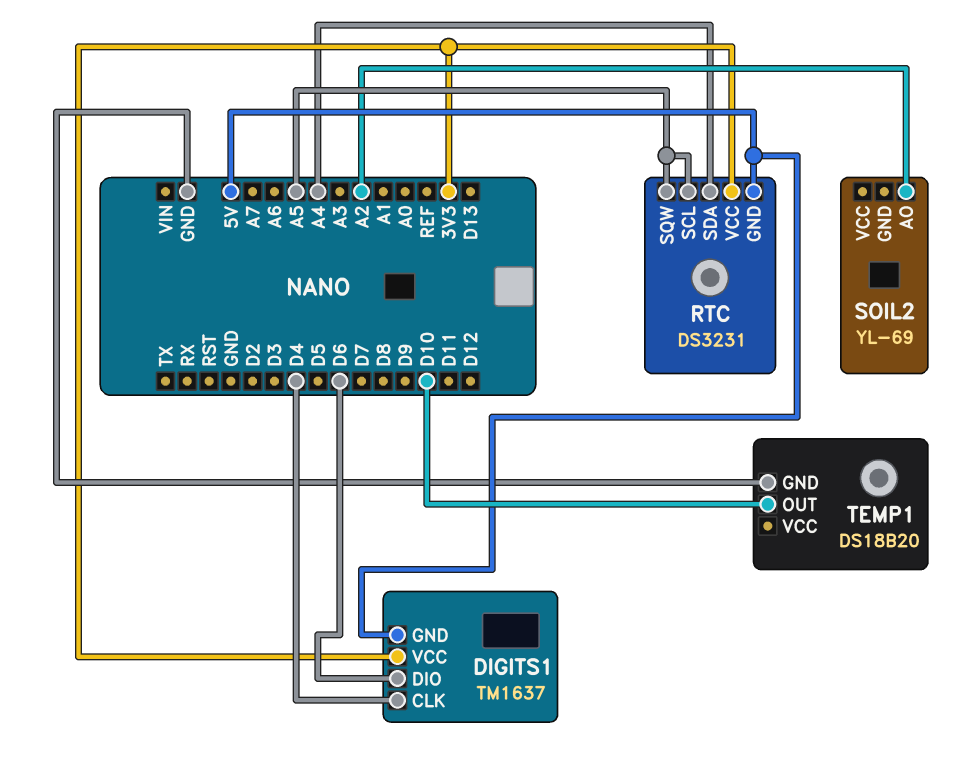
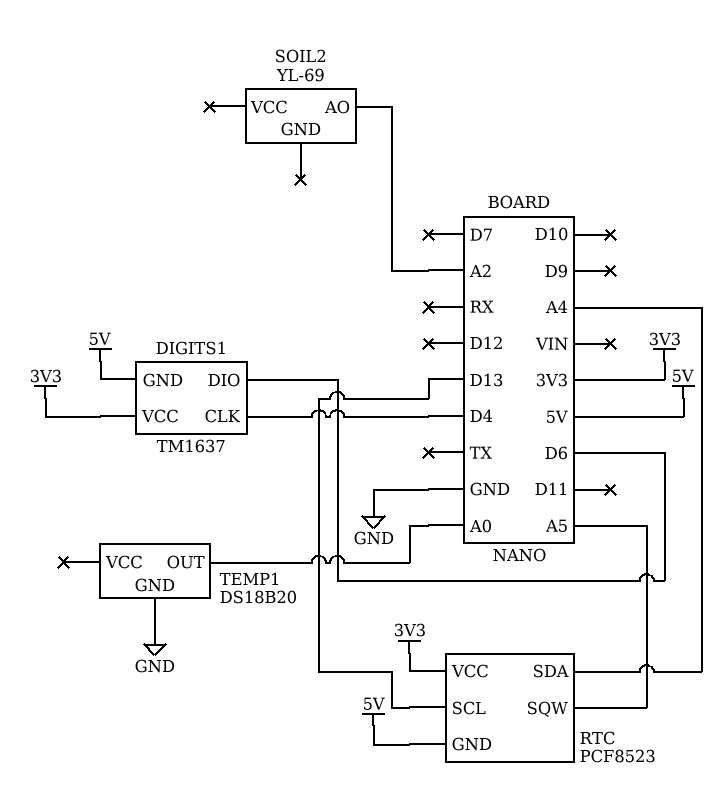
RTC: DS3231 -> PCF8523
RTC pin SCL: A5 -> D13
TEMP1 pin OUT: D10 -> A0

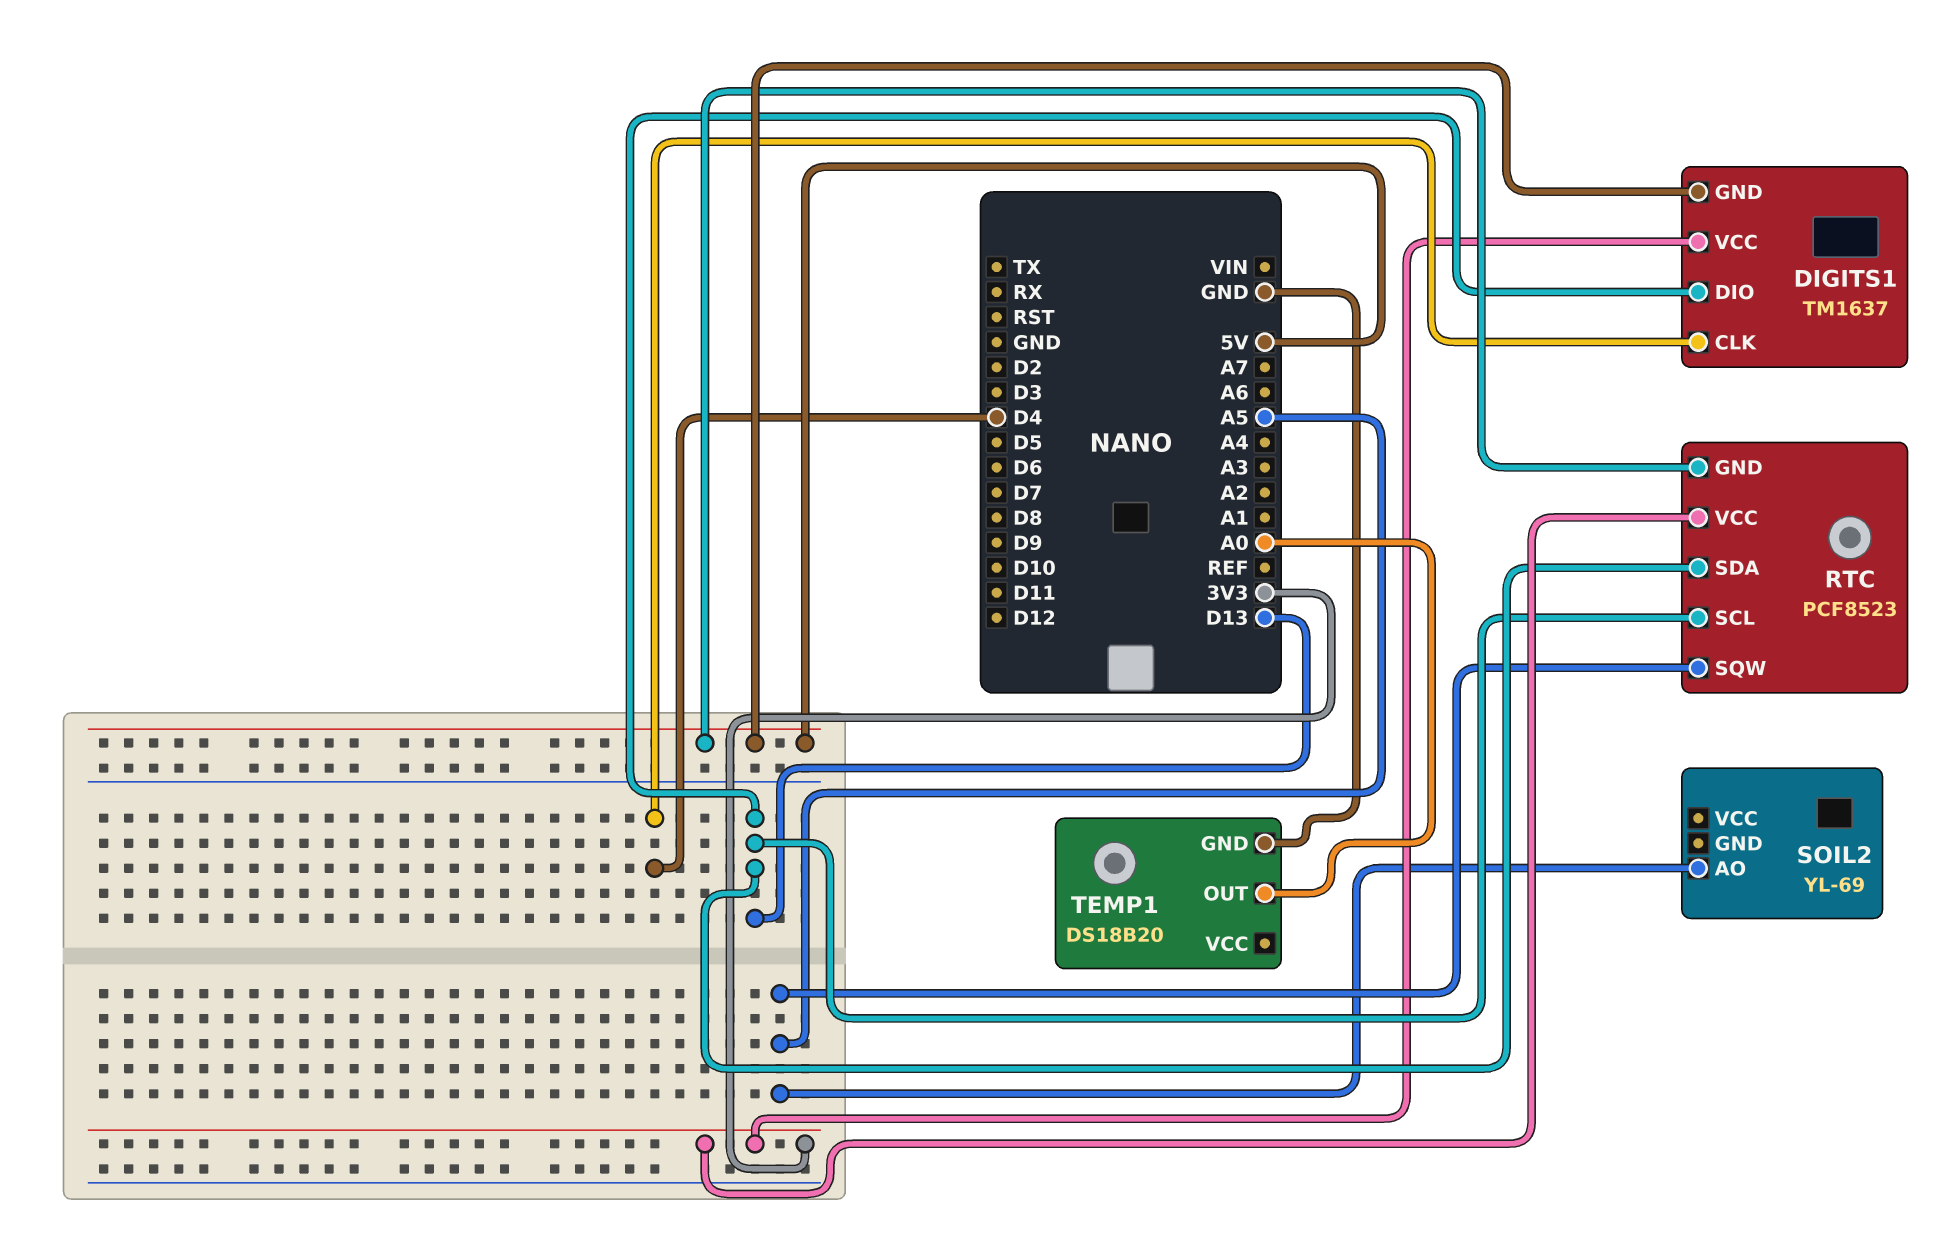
DIGITS1 pin DIO: D6 -> D13
RTC pin SDA: A4 -> D13
SOIL2 pin AO: A2 -> A5

